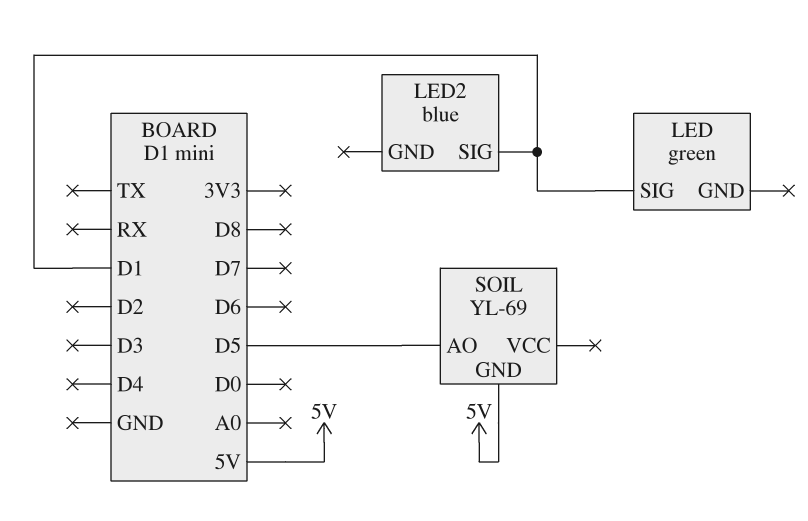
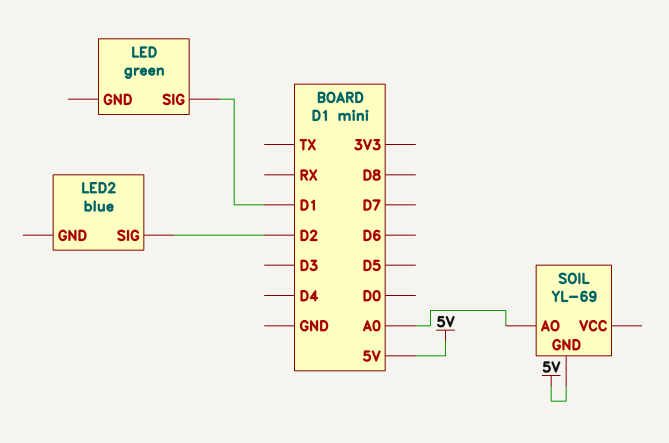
LED2 pin SIG: D1 -> D2
SOIL pin AO: D5 -> A0

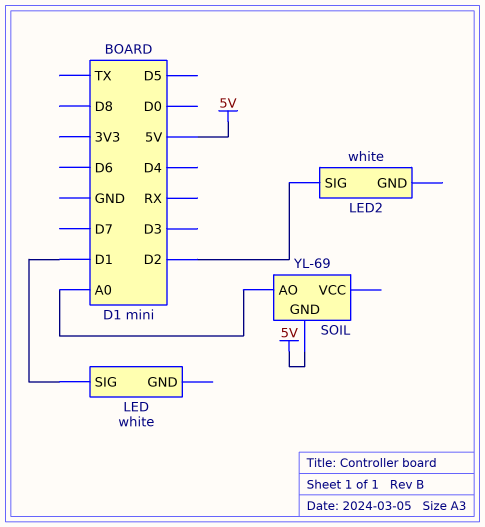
LED: green -> white
LED2: blue -> white

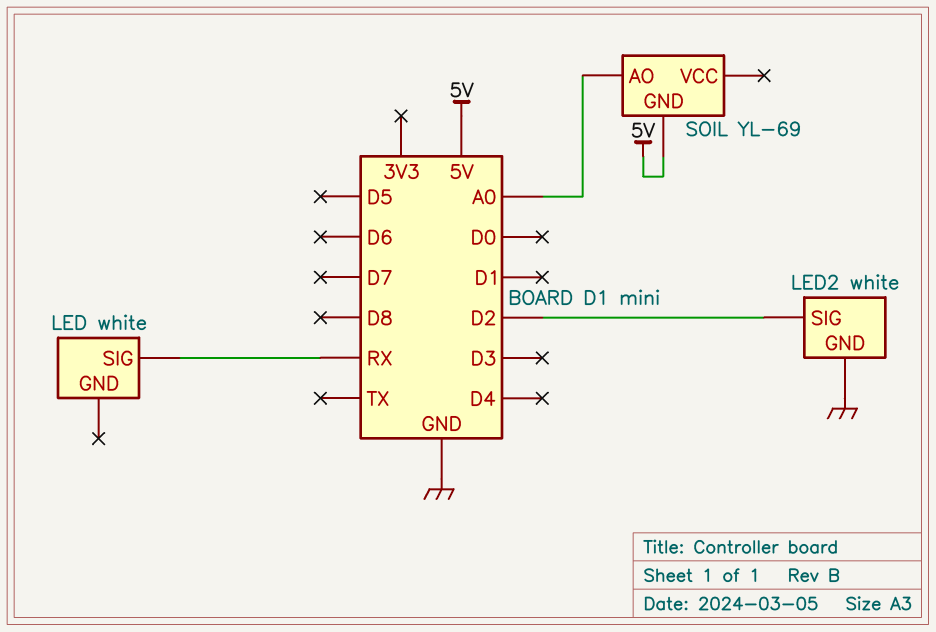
LED pin SIG: D1 -> RX
LED2 pin GND: none -> GND

